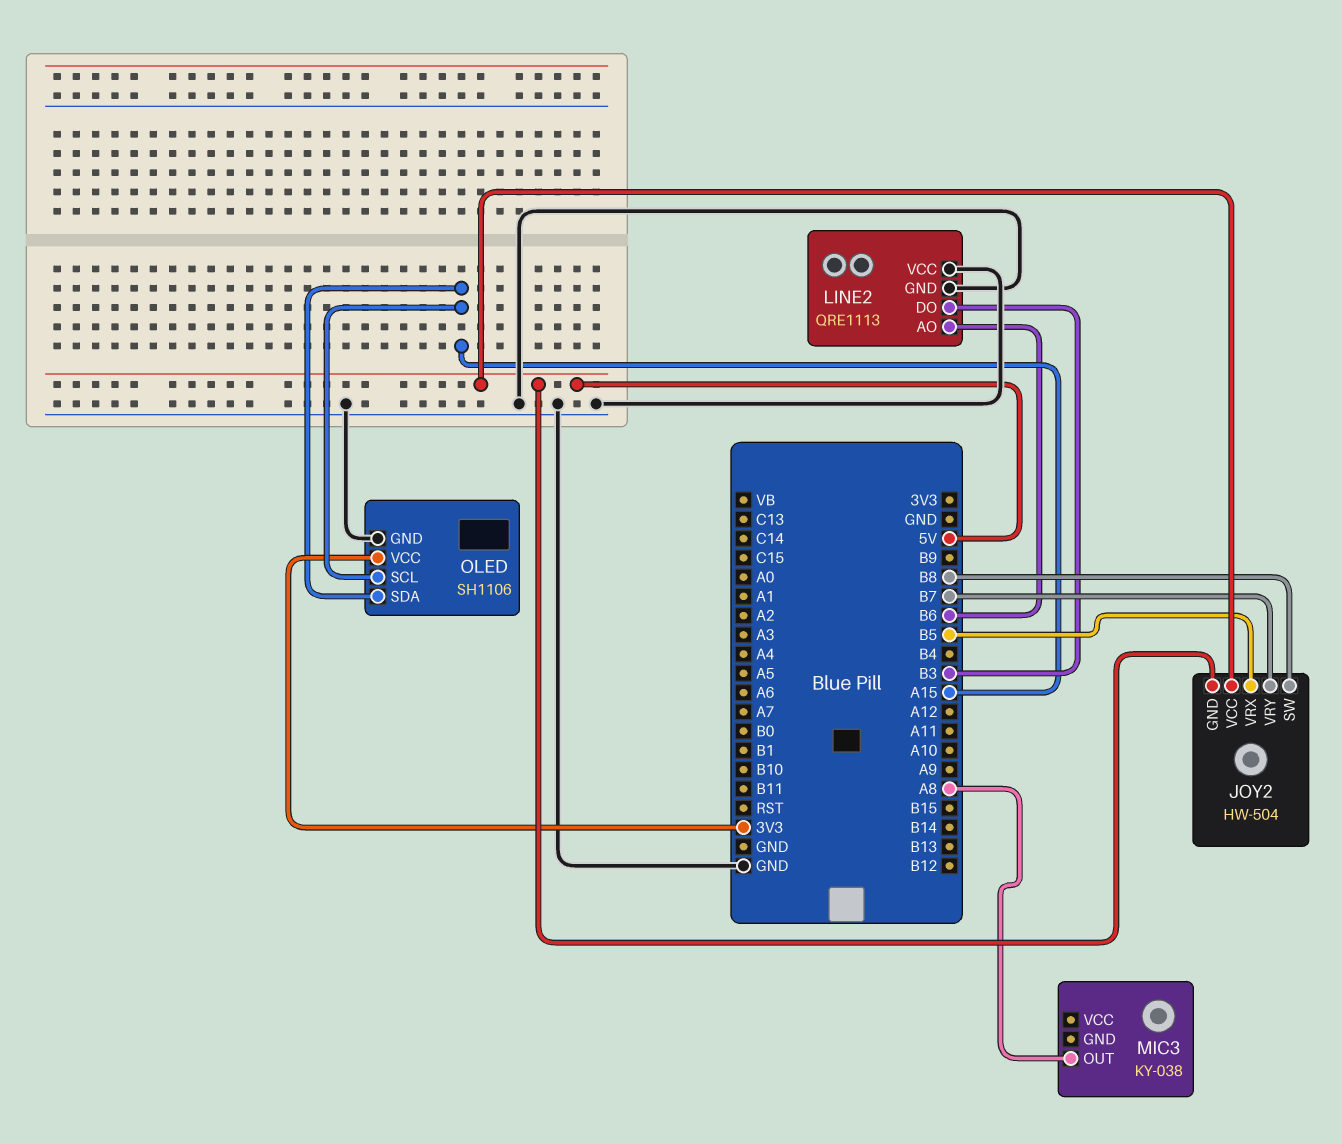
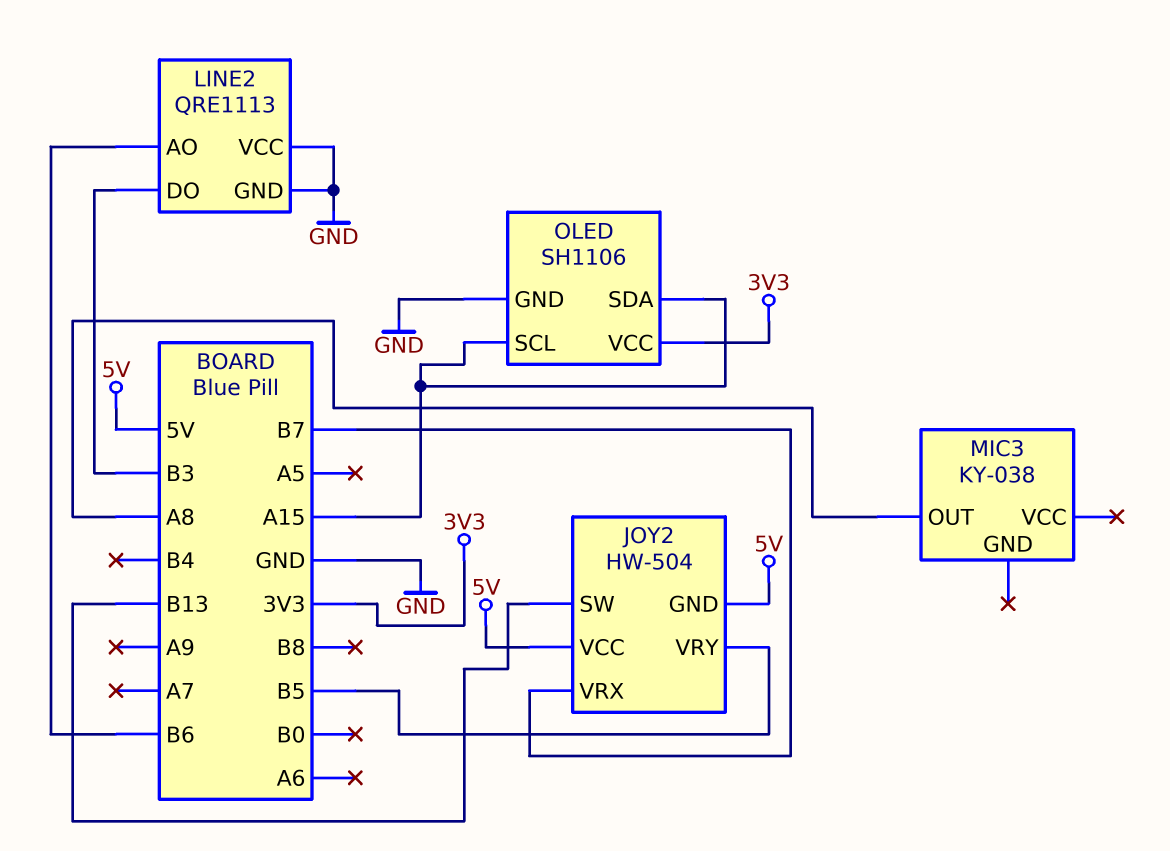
JOY2 pin SW: B8 -> B13
JOY2 pin VRX: B5 -> B7
JOY2 pin VRY: B7 -> B5

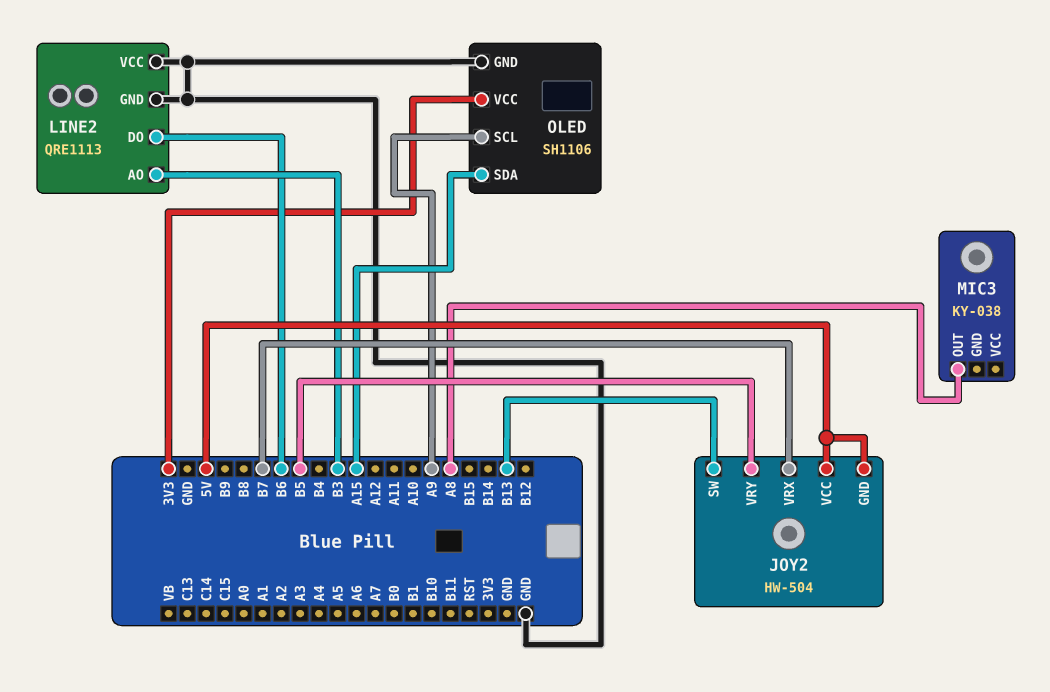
LINE2 pin AO: B6 -> B3
LINE2 pin DO: B3 -> B6
OLED pin SCL: A15 -> A9

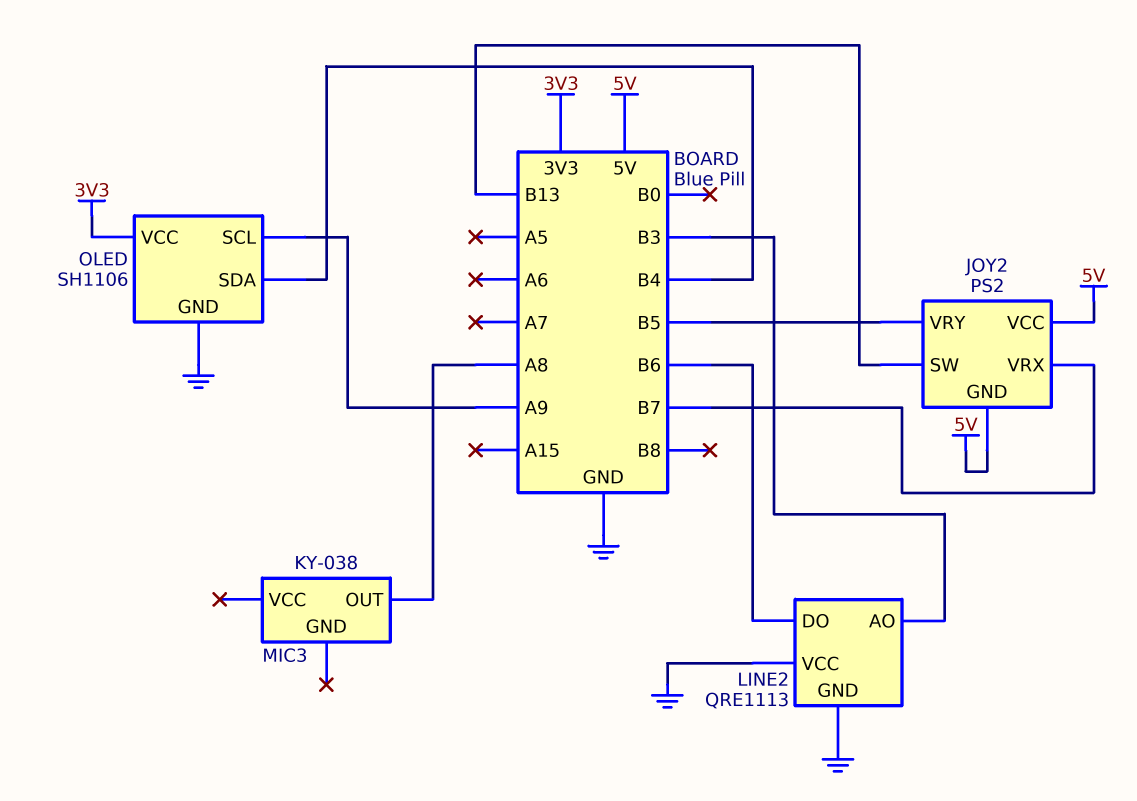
JOY2: HW-504 -> PS2
OLED pin SDA: A15 -> B4

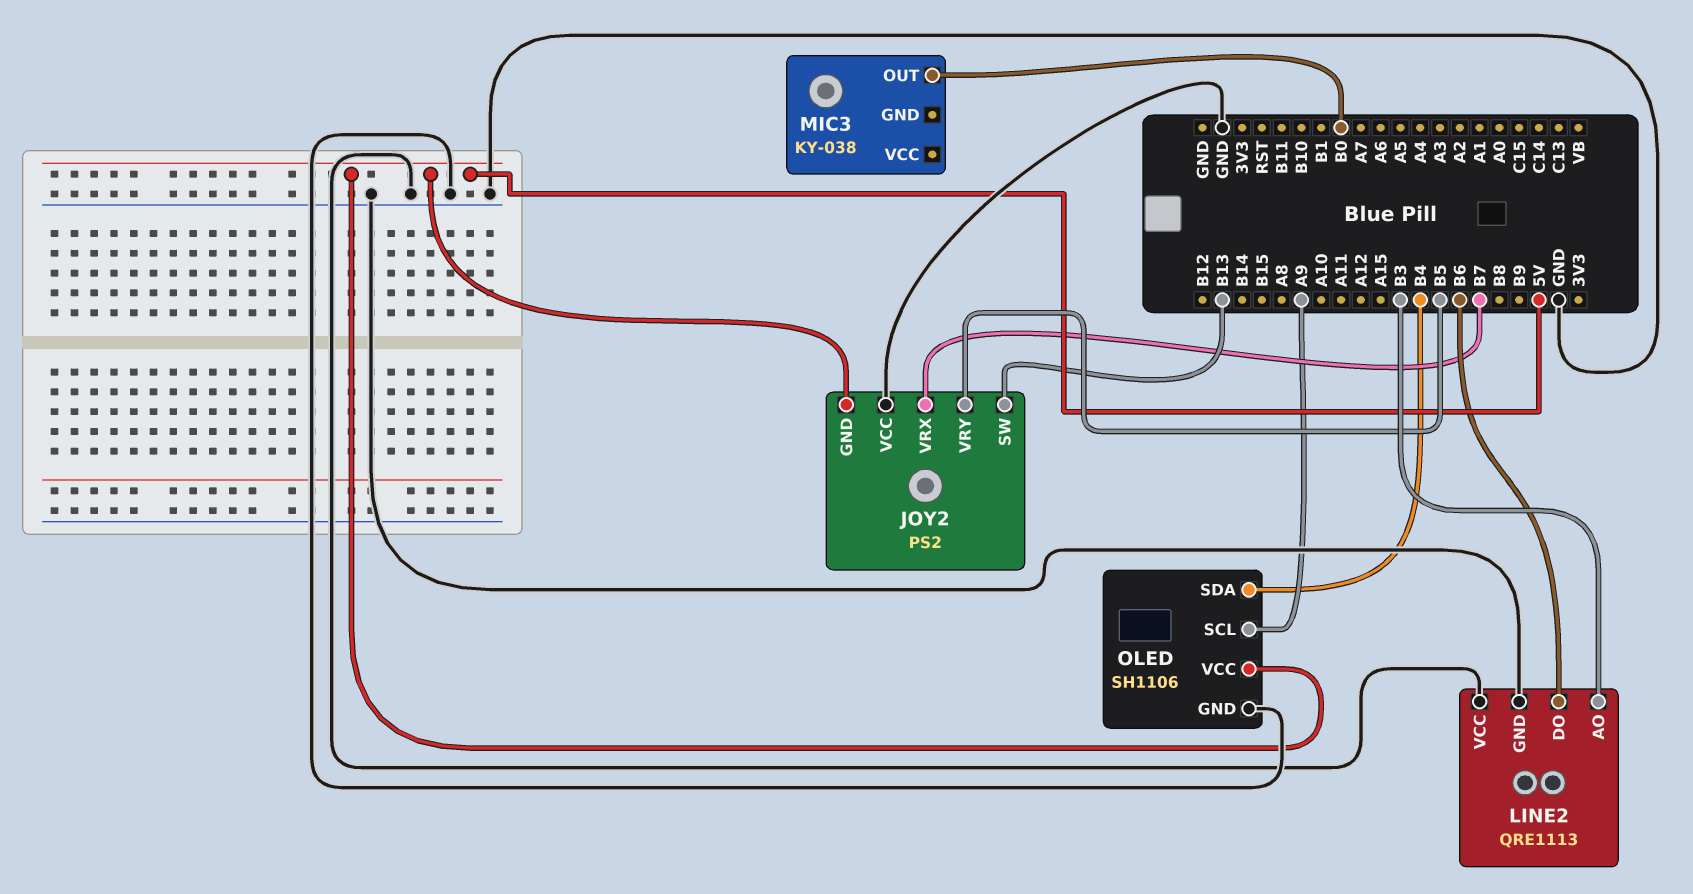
JOY2 pin VCC: 5V -> GND
MIC3 pin OUT: A8 -> B0
OLED pin VCC: 3V3 -> 5V

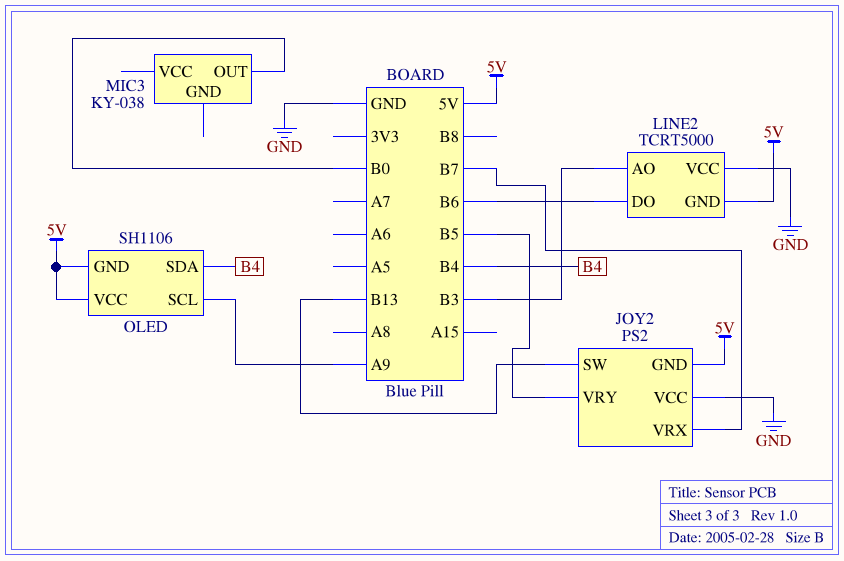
LINE2: QRE1113 -> TCRT5000
LINE2 pin GND: GND -> 5V
OLED pin GND: GND -> 5V

